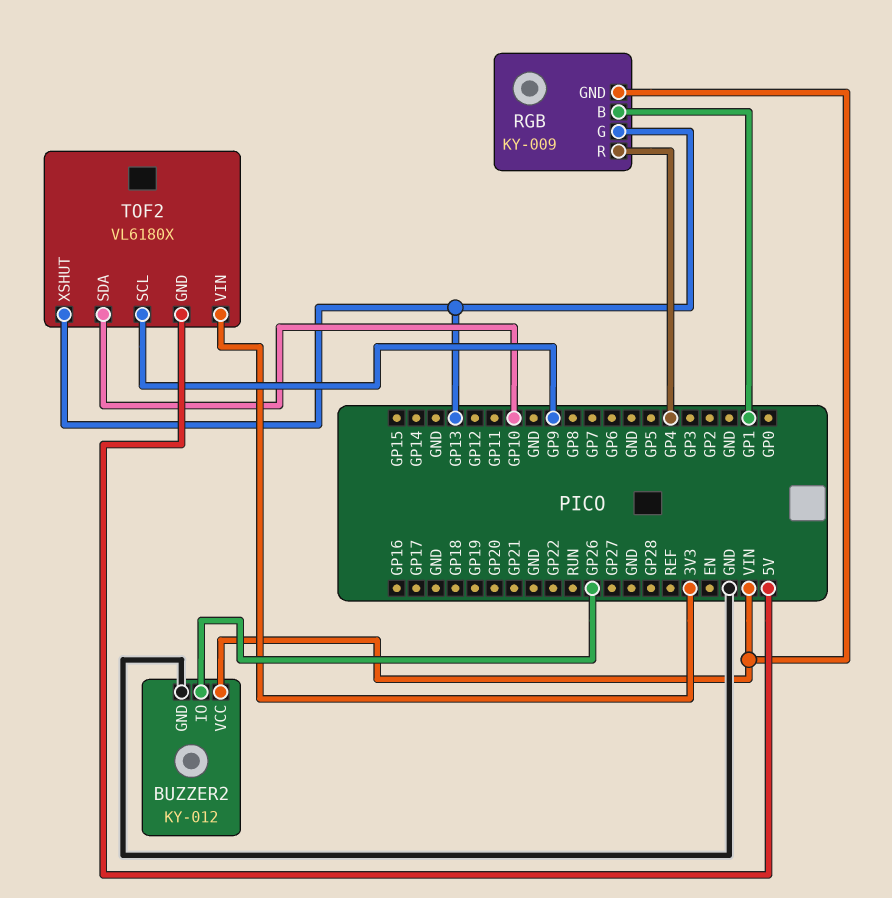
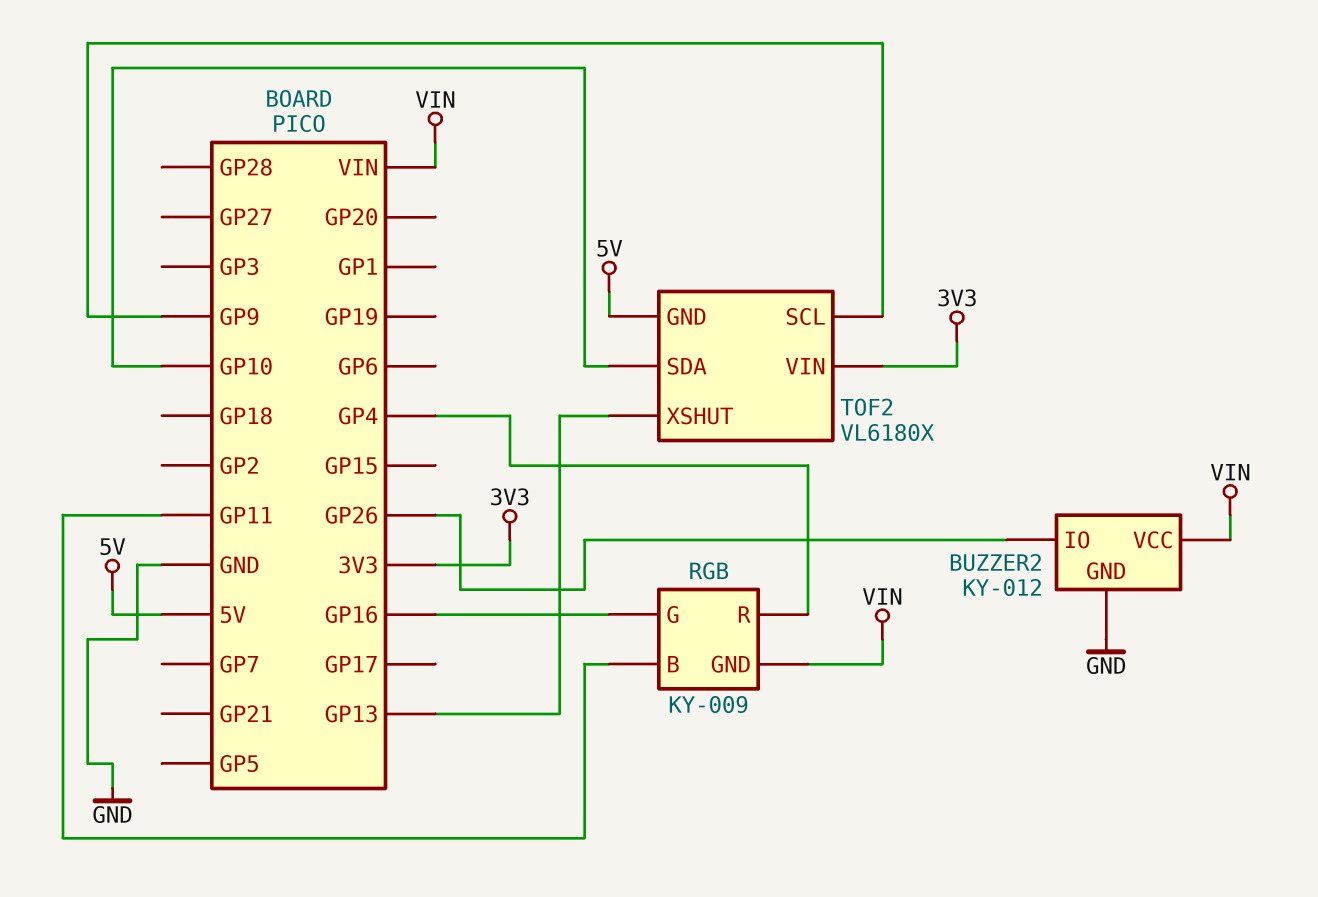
RGB pin B: GP1 -> GP11
RGB pin G: GP13 -> GP16

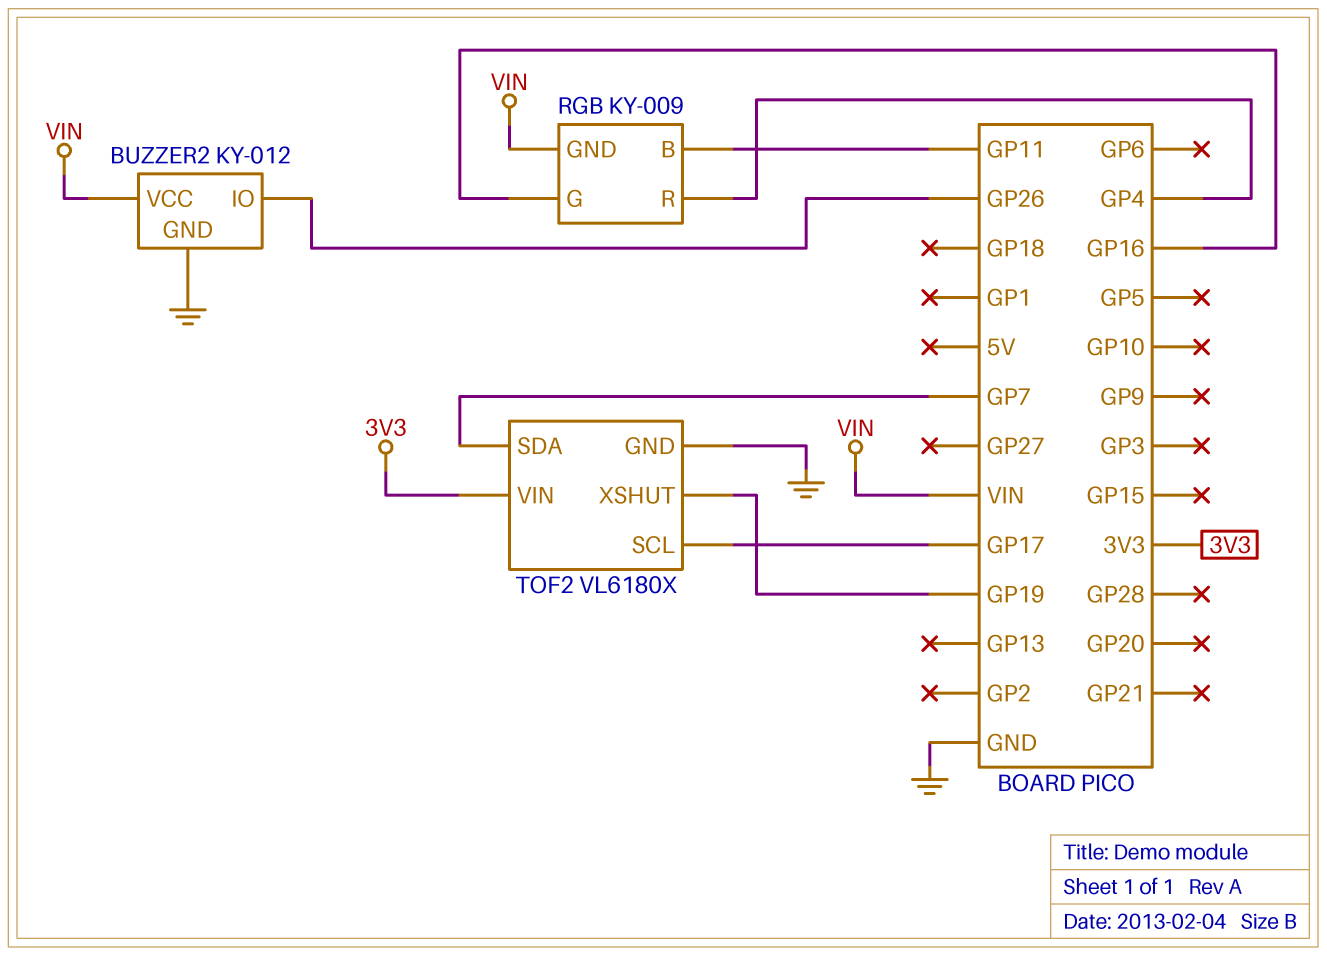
TOF2 pin GND: 5V -> GND
TOF2 pin SCL: GP9 -> GP17
TOF2 pin SDA: GP10 -> GP7
TOF2 pin XSHUT: GP13 -> GP19

